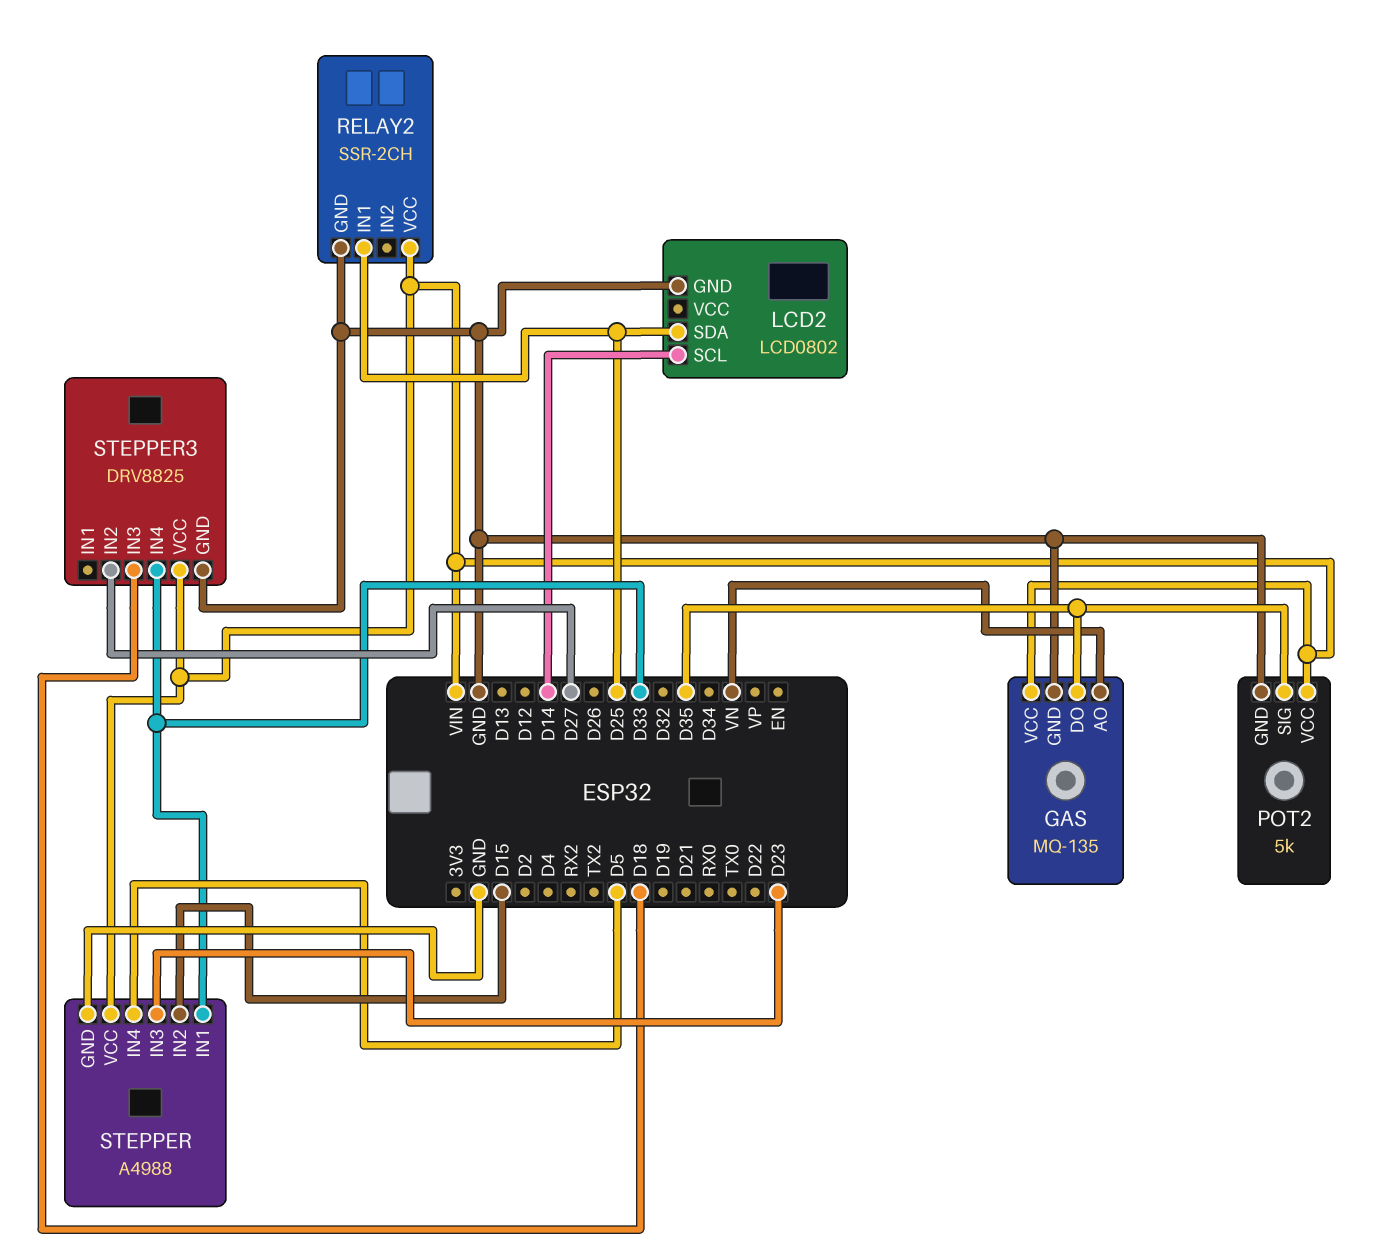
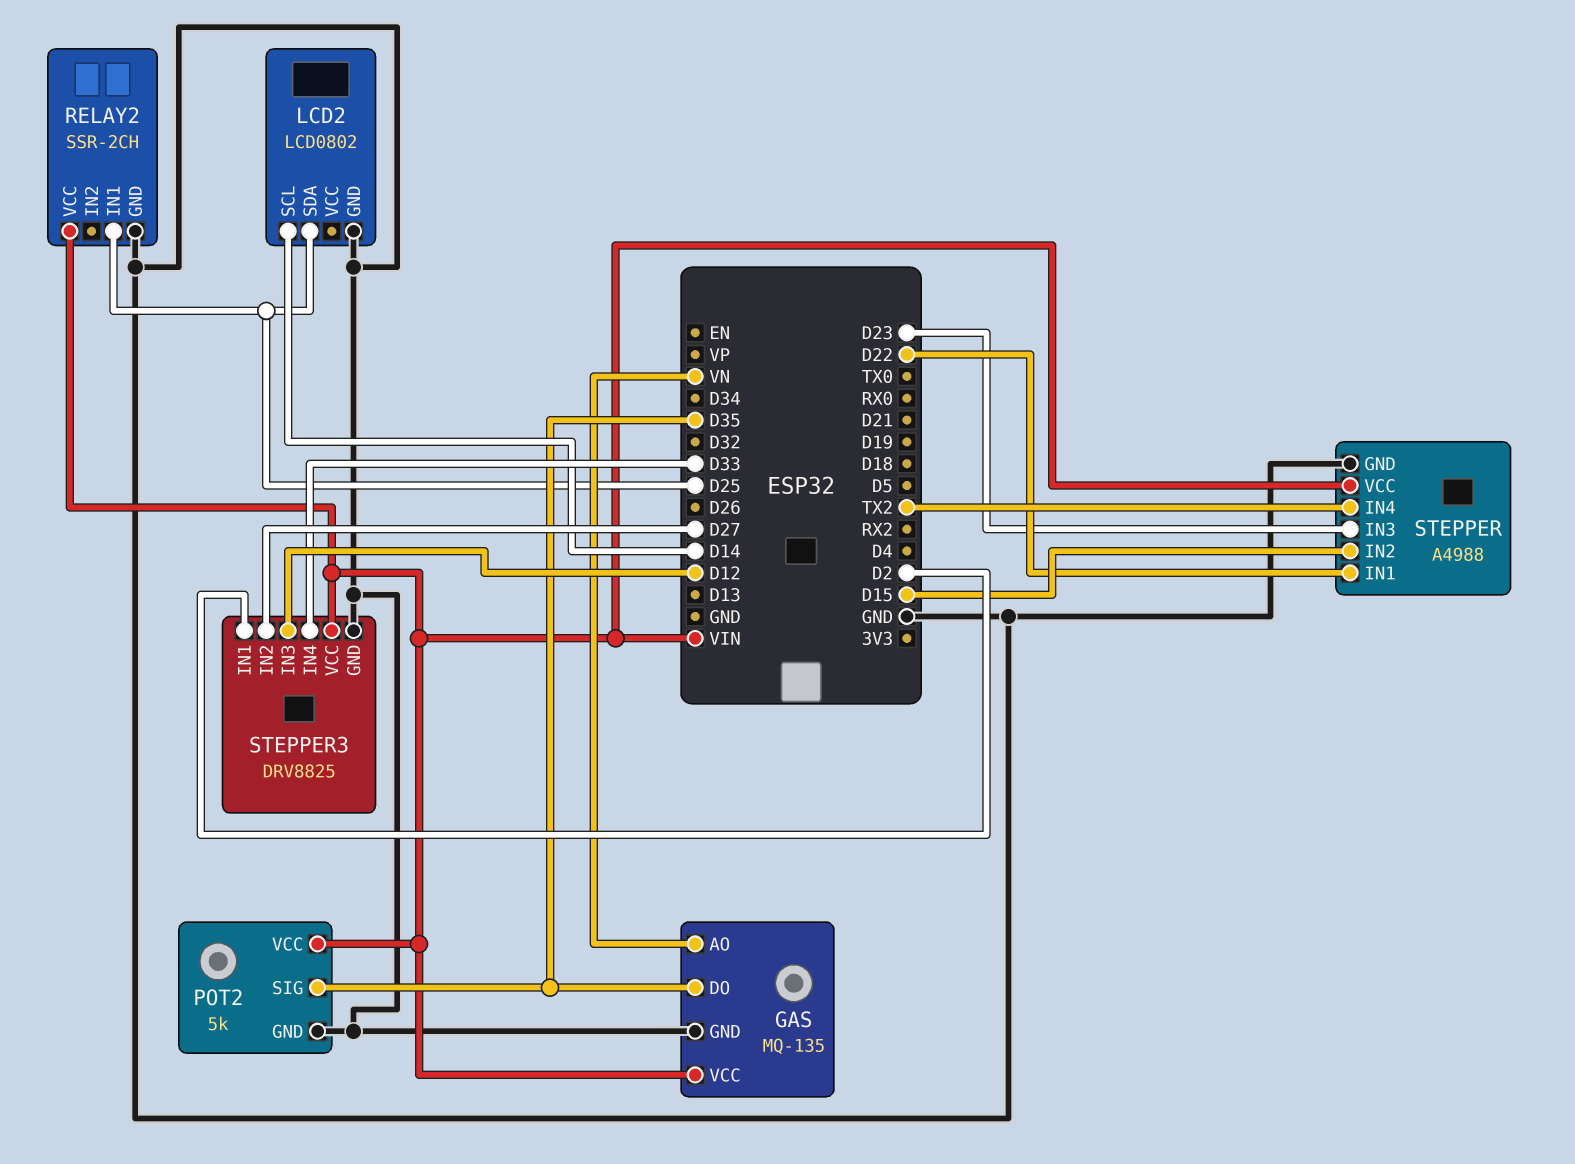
STEPPER pin IN1: D33 -> D22
STEPPER pin IN4: D5 -> TX2
STEPPER3 pin IN1: none -> D2
STEPPER3 pin IN3: D18 -> D12

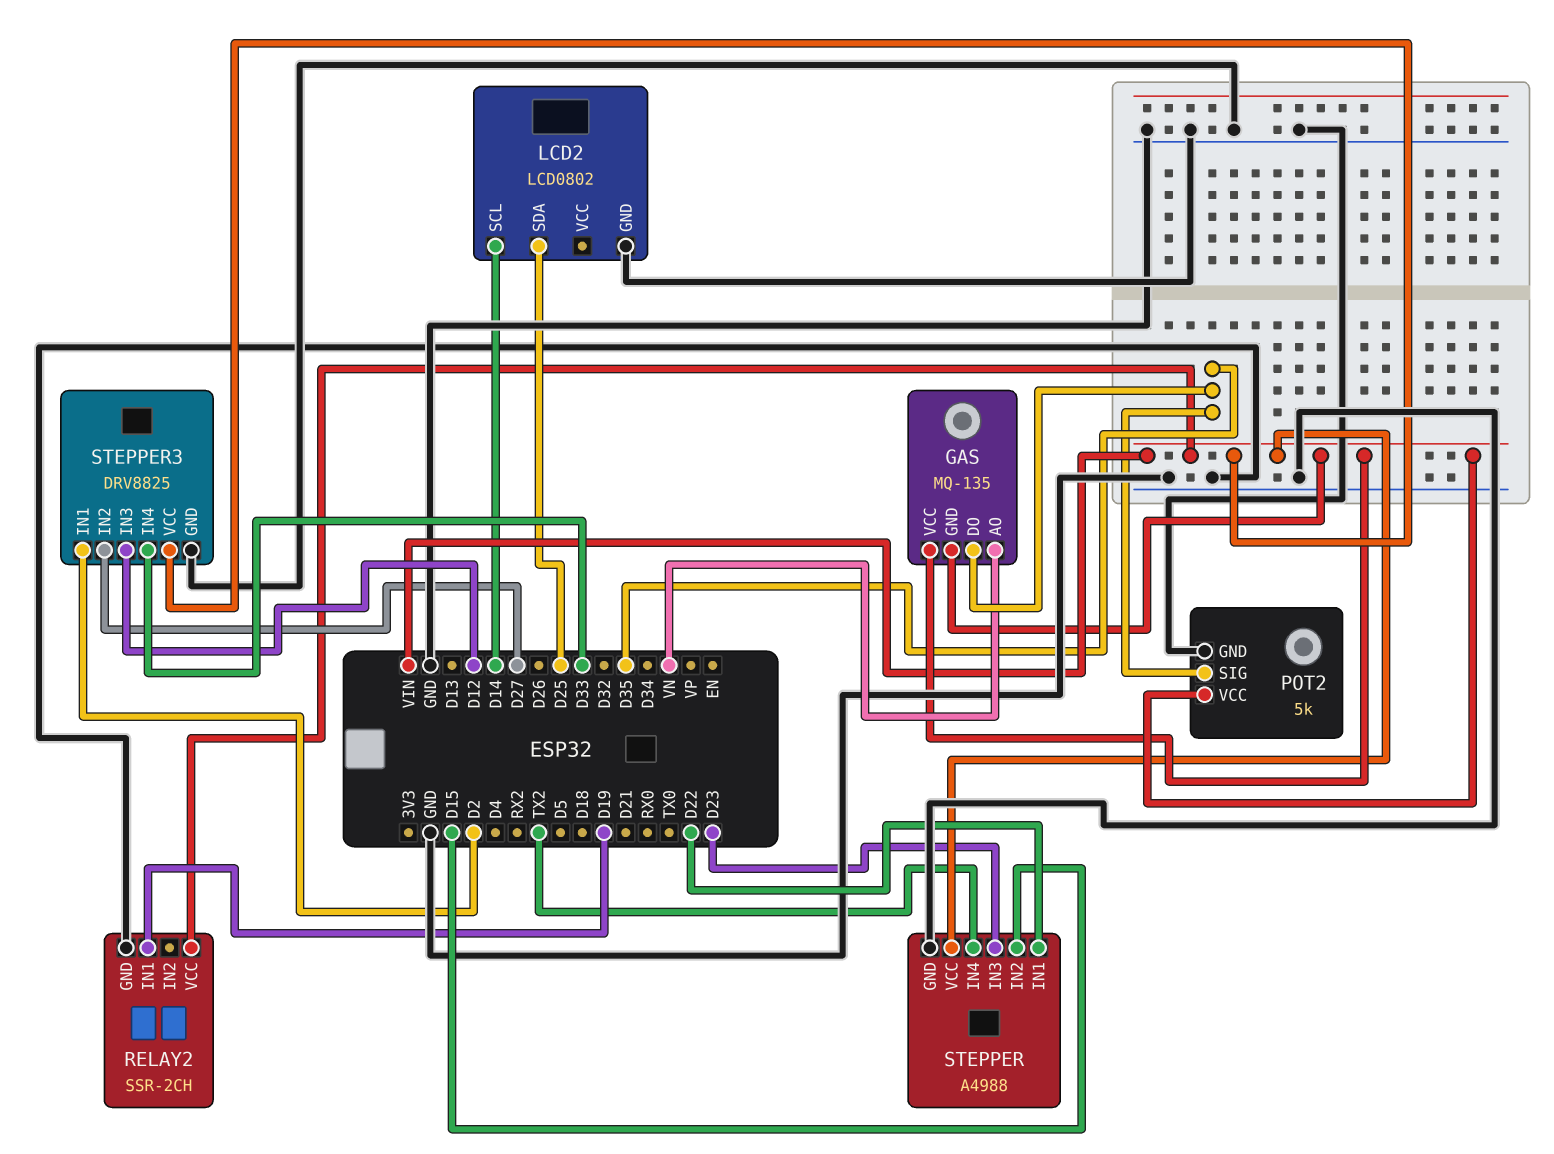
GAS pin GND: GND -> VIN
RELAY2 pin IN1: D25 -> D19

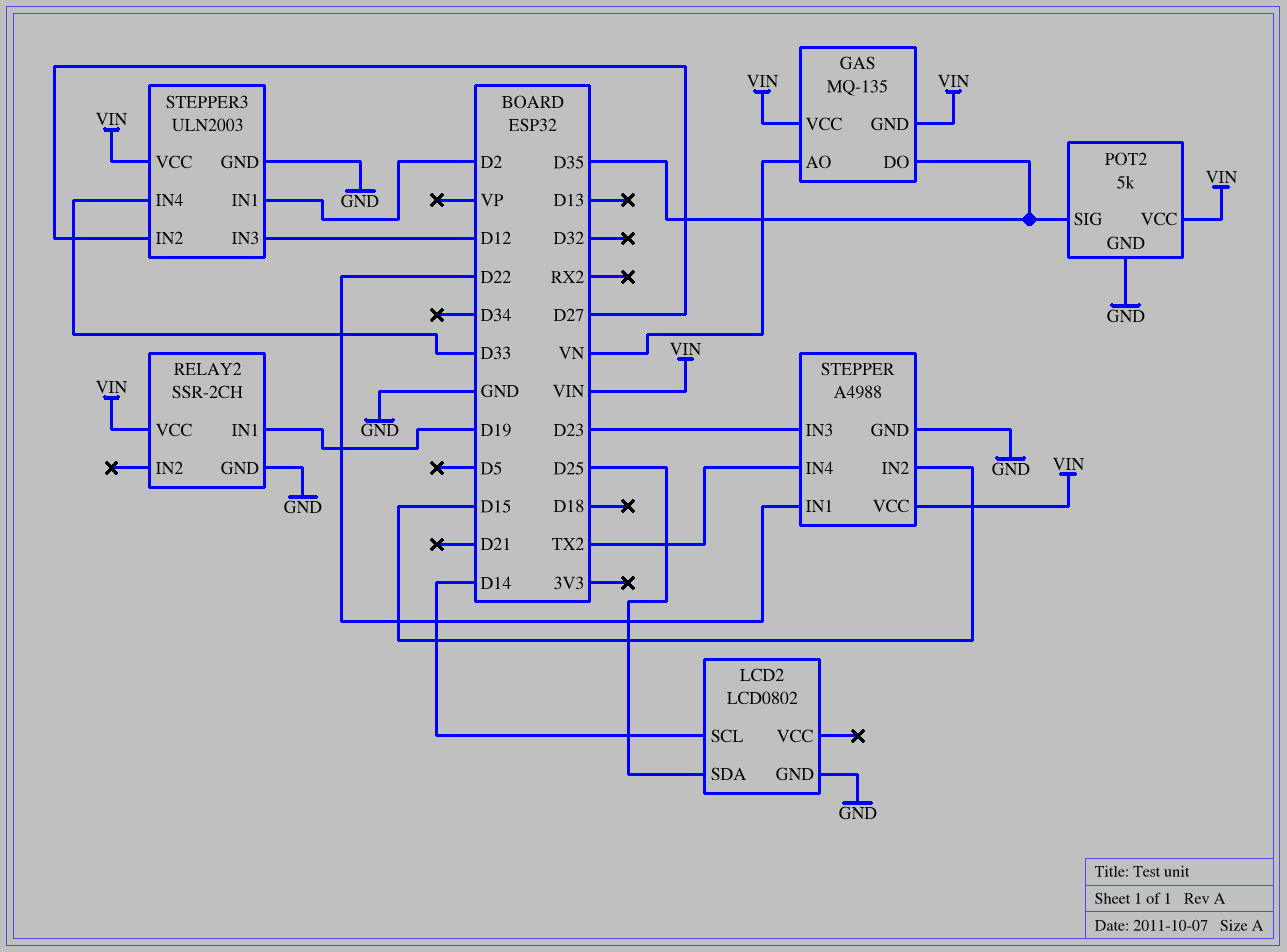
STEPPER3: DRV8825 -> ULN2003

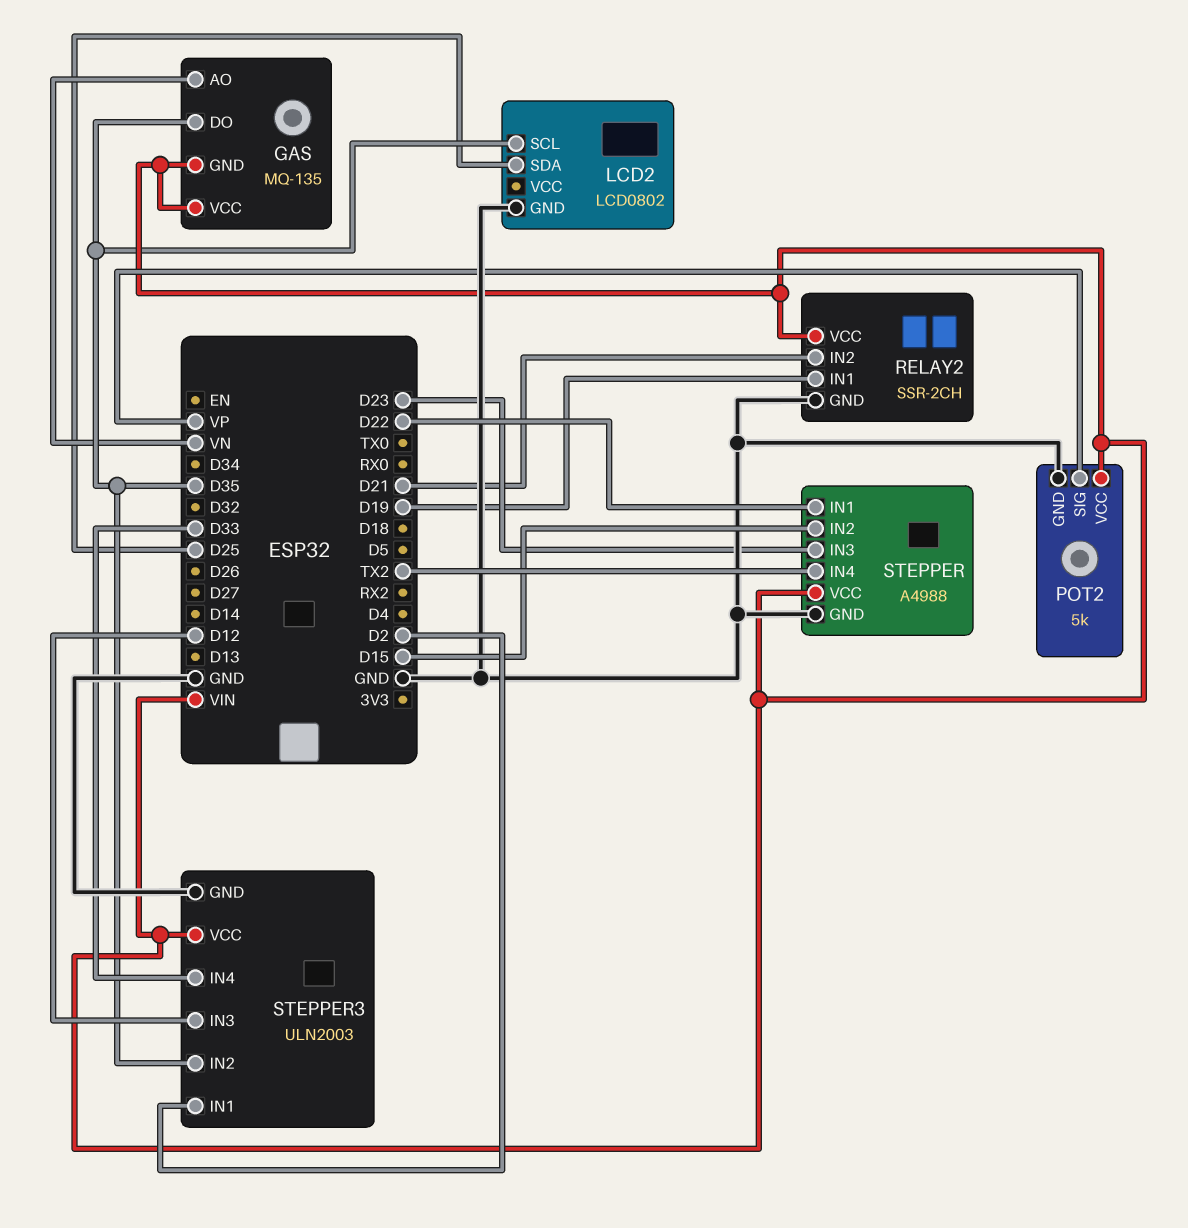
LCD2 pin SCL: D14 -> D35
POT2 pin SIG: D35 -> VP
RELAY2 pin IN2: none -> D21
STEPPER3 pin IN2: D27 -> D35

